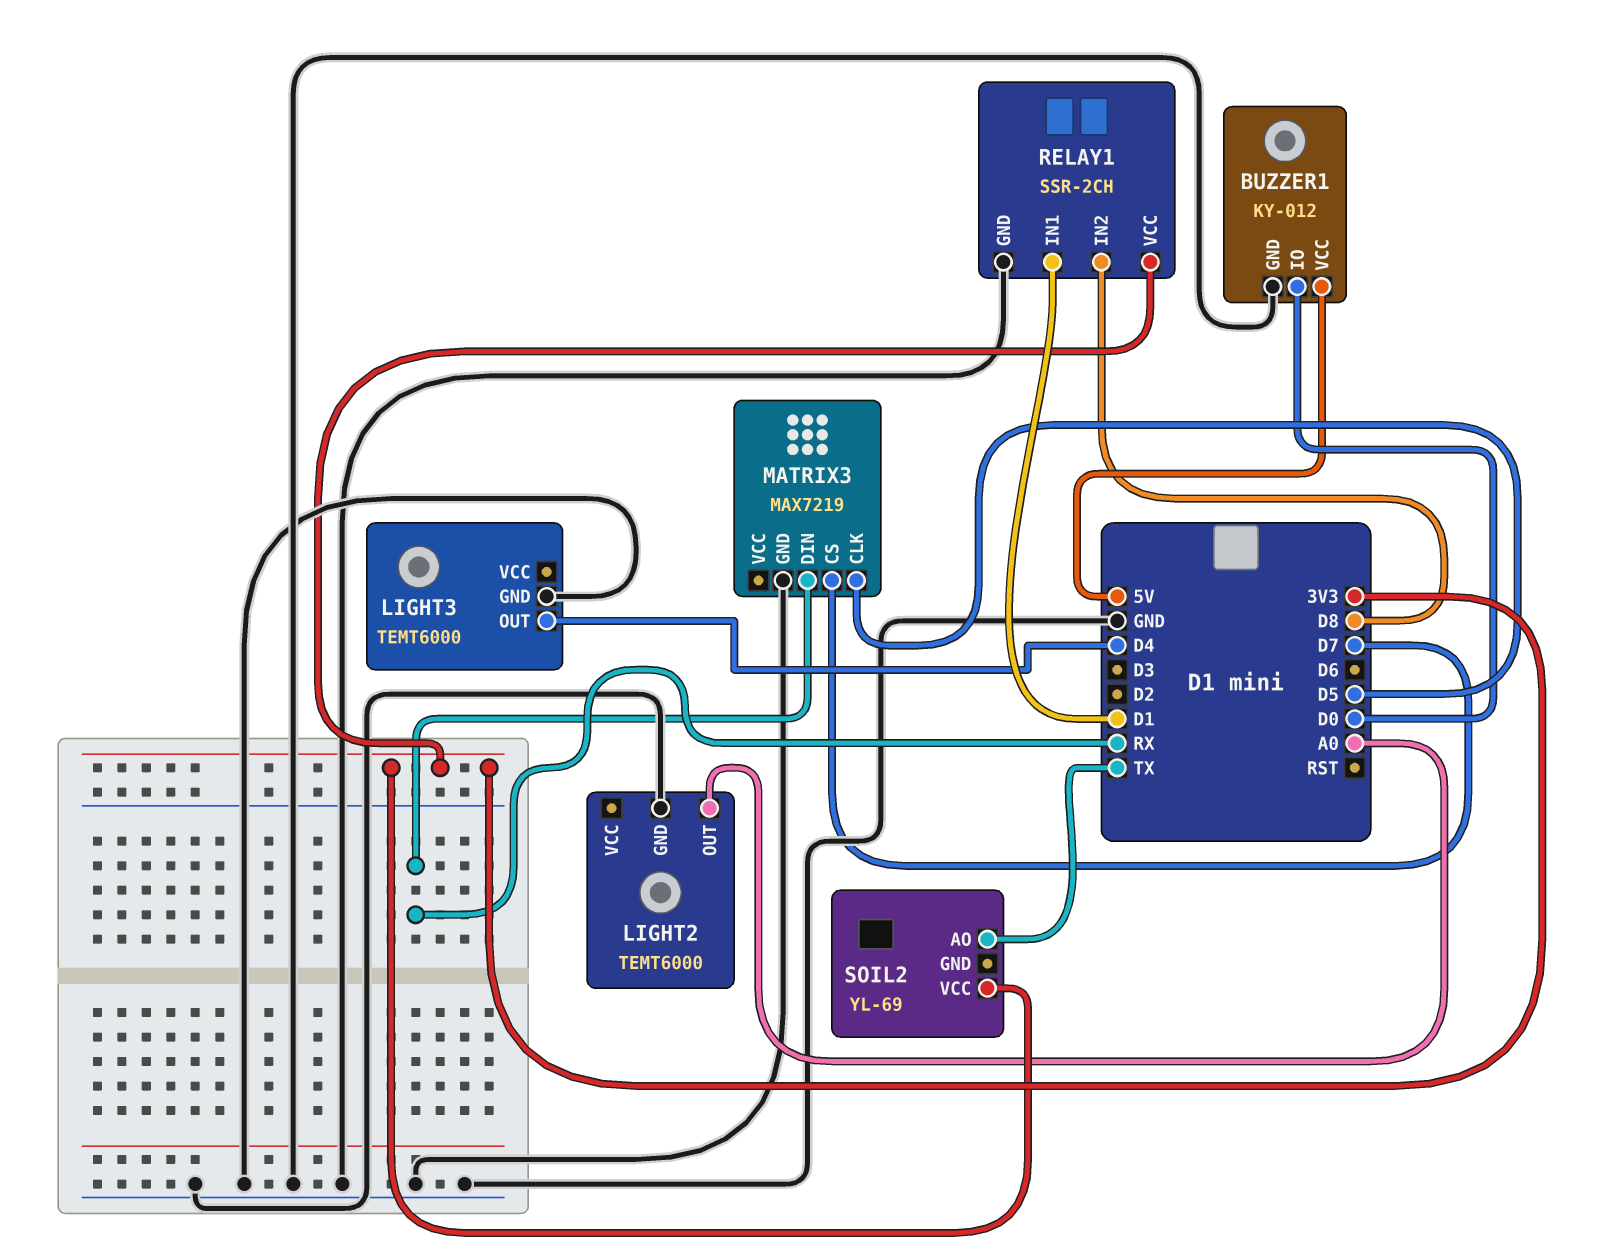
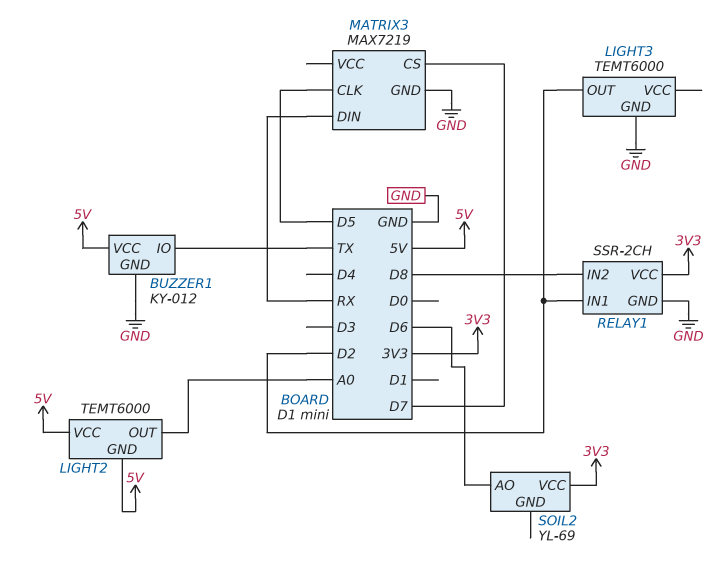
BUZZER1 pin IO: D0 -> TX
LIGHT2 pin GND: GND -> 5V
LIGHT2 pin VCC: none -> 5V
LIGHT3 pin OUT: D4 -> D2
RELAY1 pin IN1: D1 -> D2
SOIL2 pin AO: TX -> D6

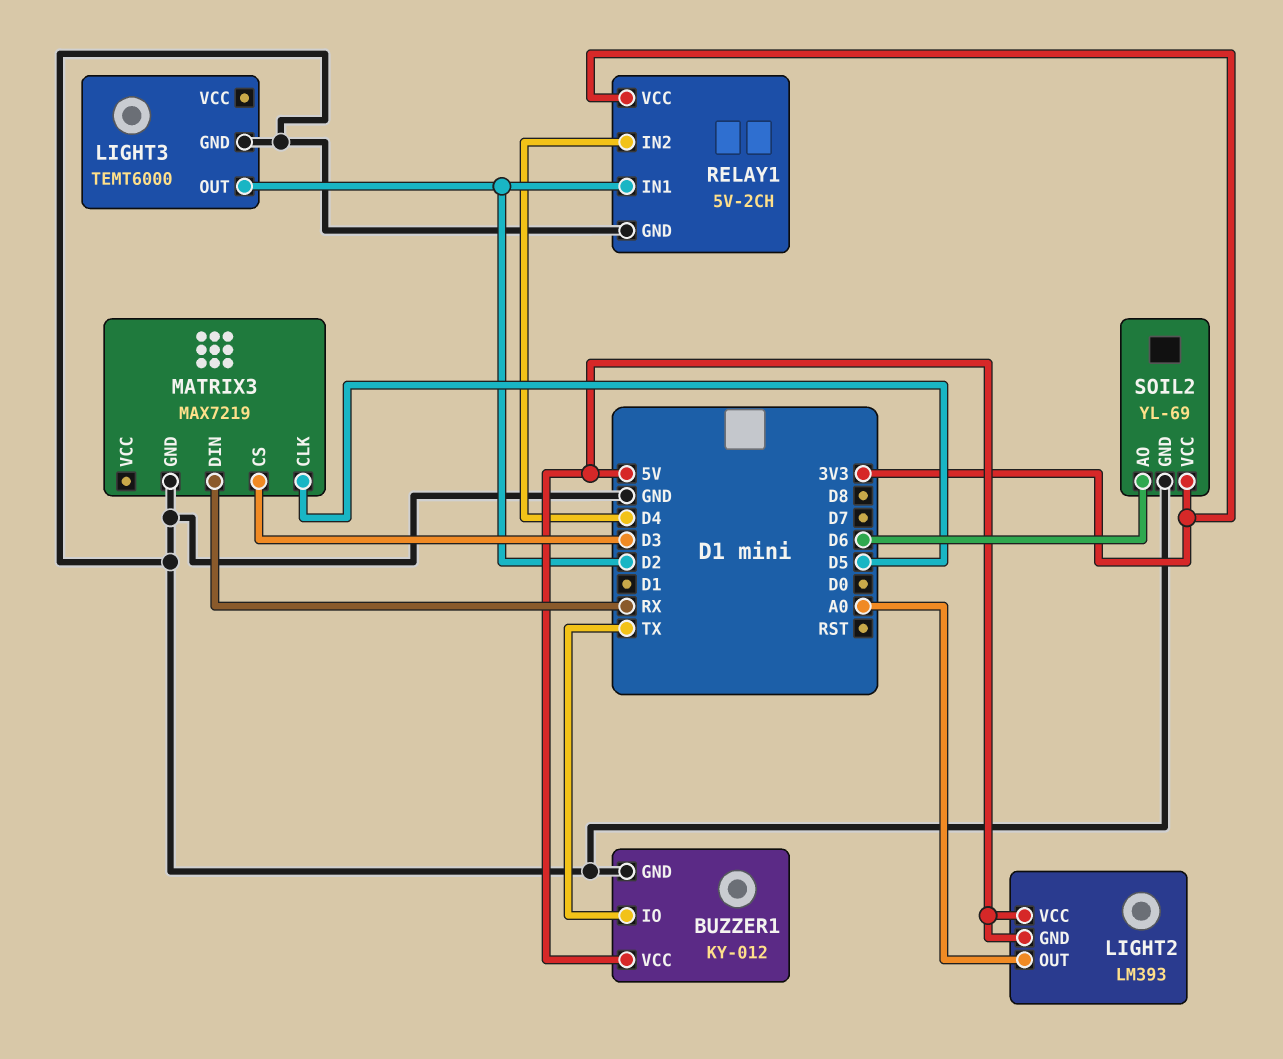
LIGHT2: TEMT6000 -> LM393
MATRIX3 pin CS: D7 -> D3
RELAY1: SSR-2CH -> 5V-2CH
RELAY1 pin IN2: D8 -> D4
SOIL2 pin GND: none -> GND

